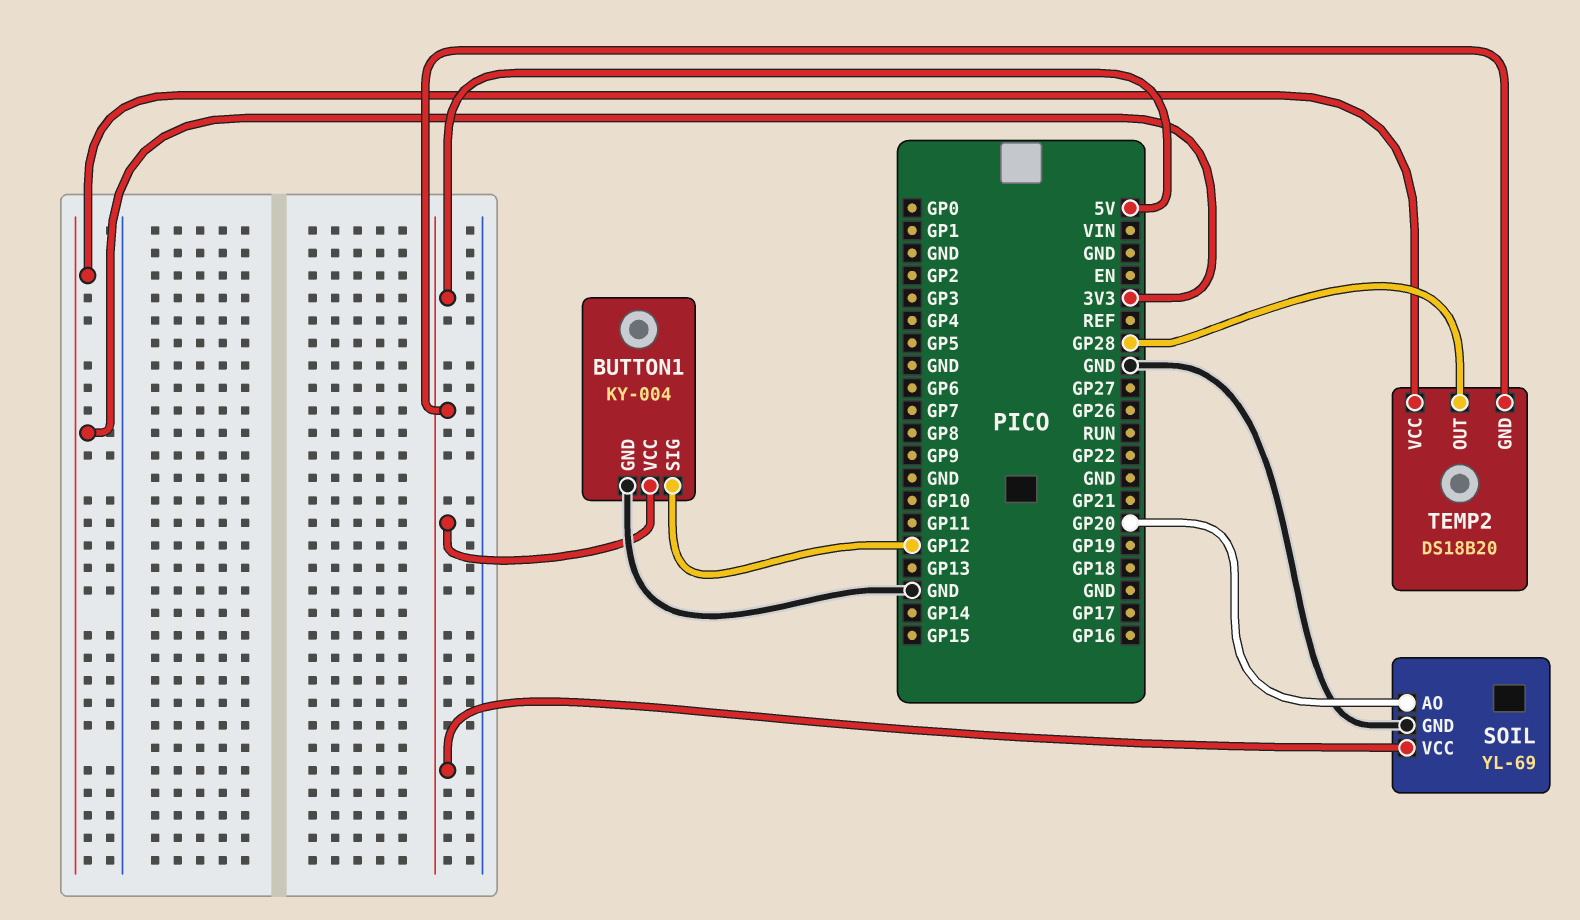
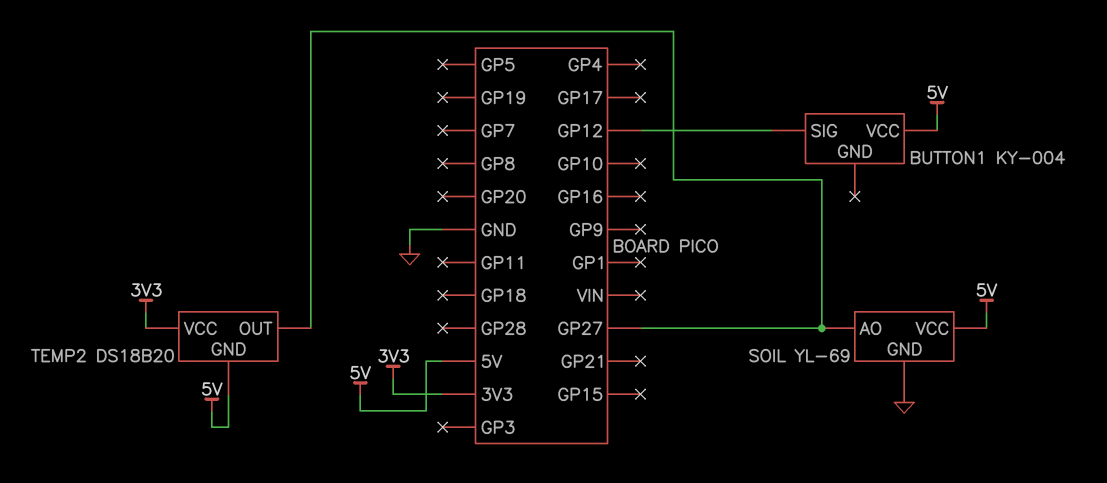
BUTTON1 pin GND: GND -> none
SOIL pin AO: GP20 -> GP27
TEMP2 pin OUT: GP28 -> GP27

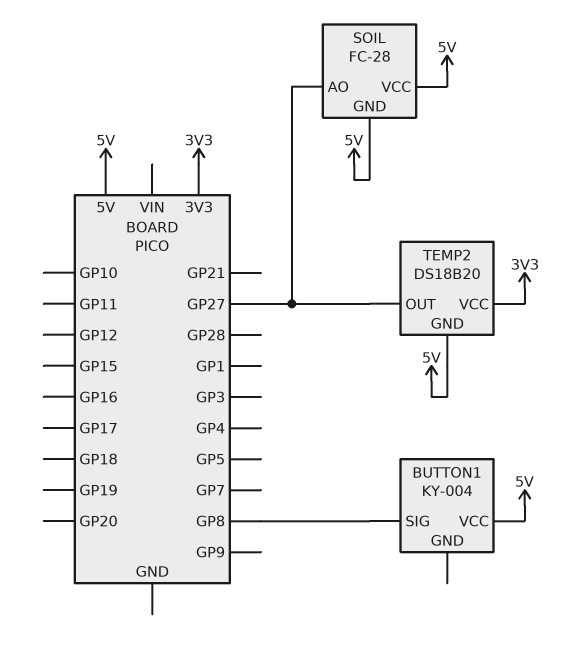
BUTTON1 pin SIG: GP12 -> GP8
SOIL: YL-69 -> FC-28
SOIL pin GND: GND -> 5V

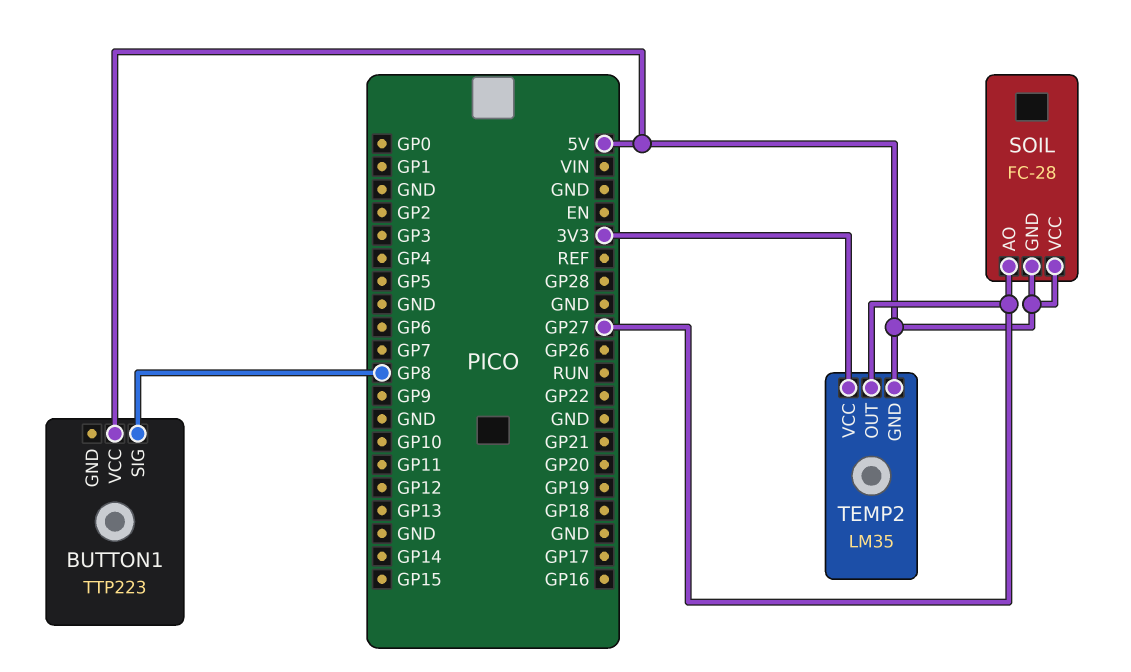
BUTTON1: KY-004 -> TTP223
TEMP2: DS18B20 -> LM35

